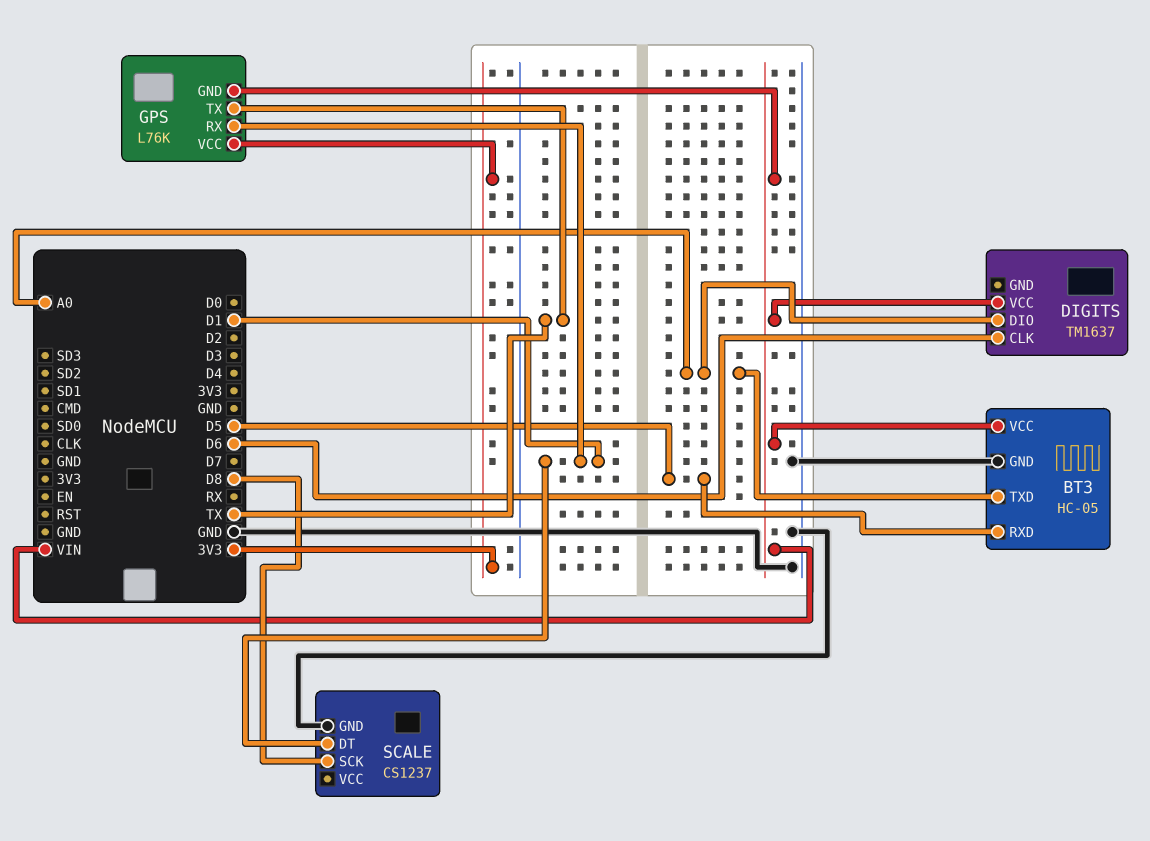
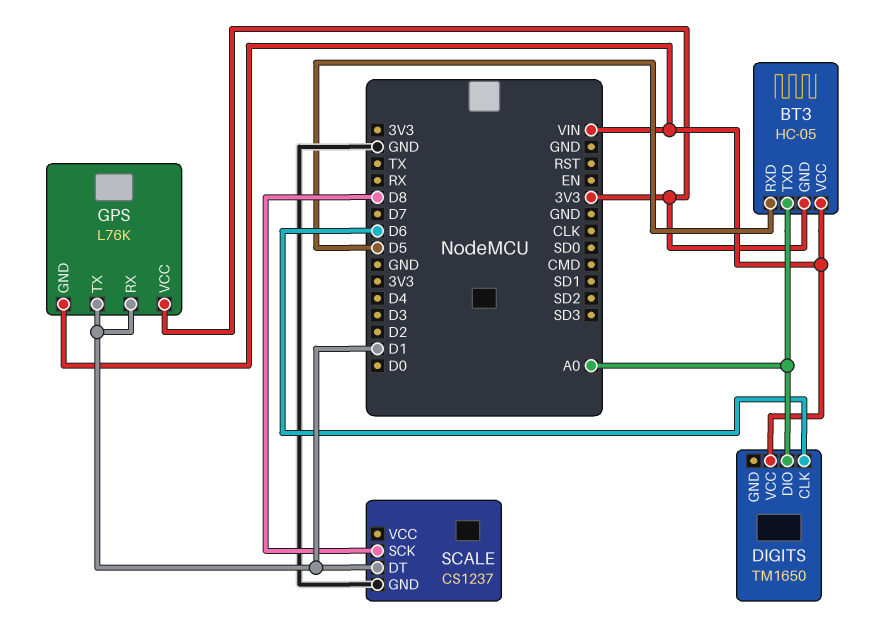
BT3 pin GND: GND -> 3V3
DIGITS: TM1637 -> TM1650
GPS pin TX: TX -> D1

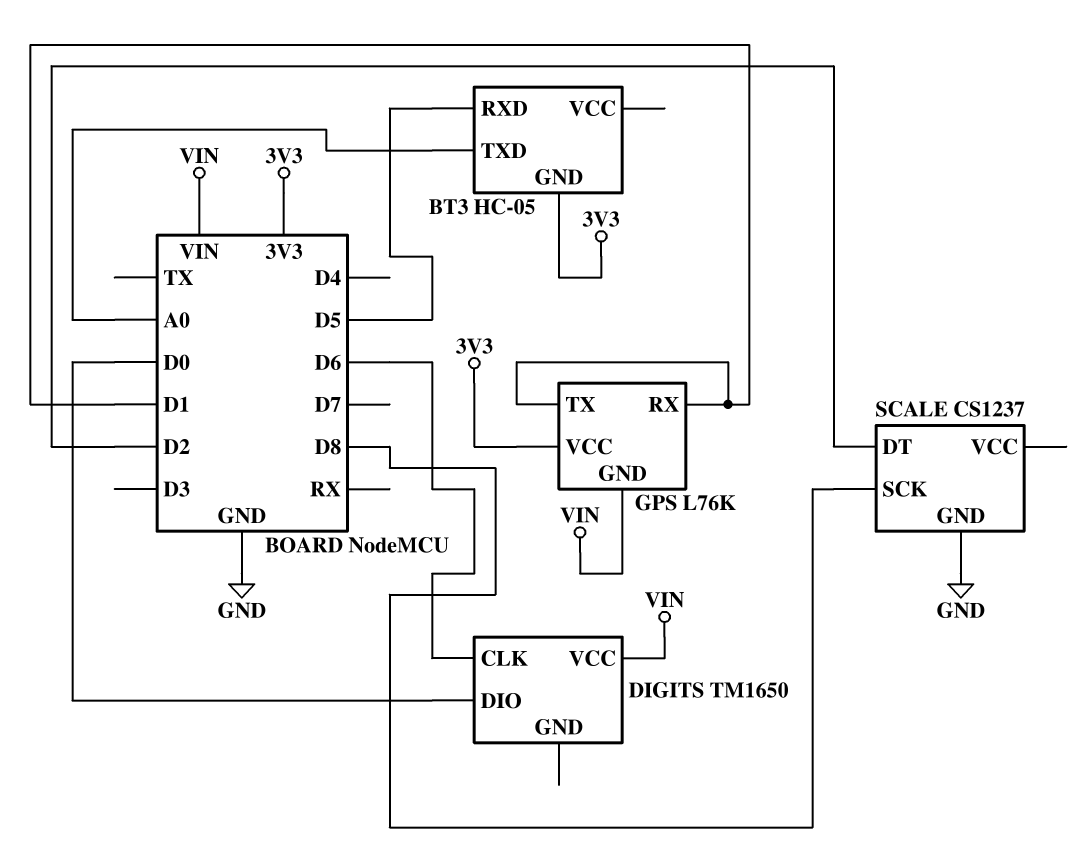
BT3 pin VCC: VIN -> none
DIGITS pin DIO: A0 -> D0
SCALE pin DT: D1 -> D2

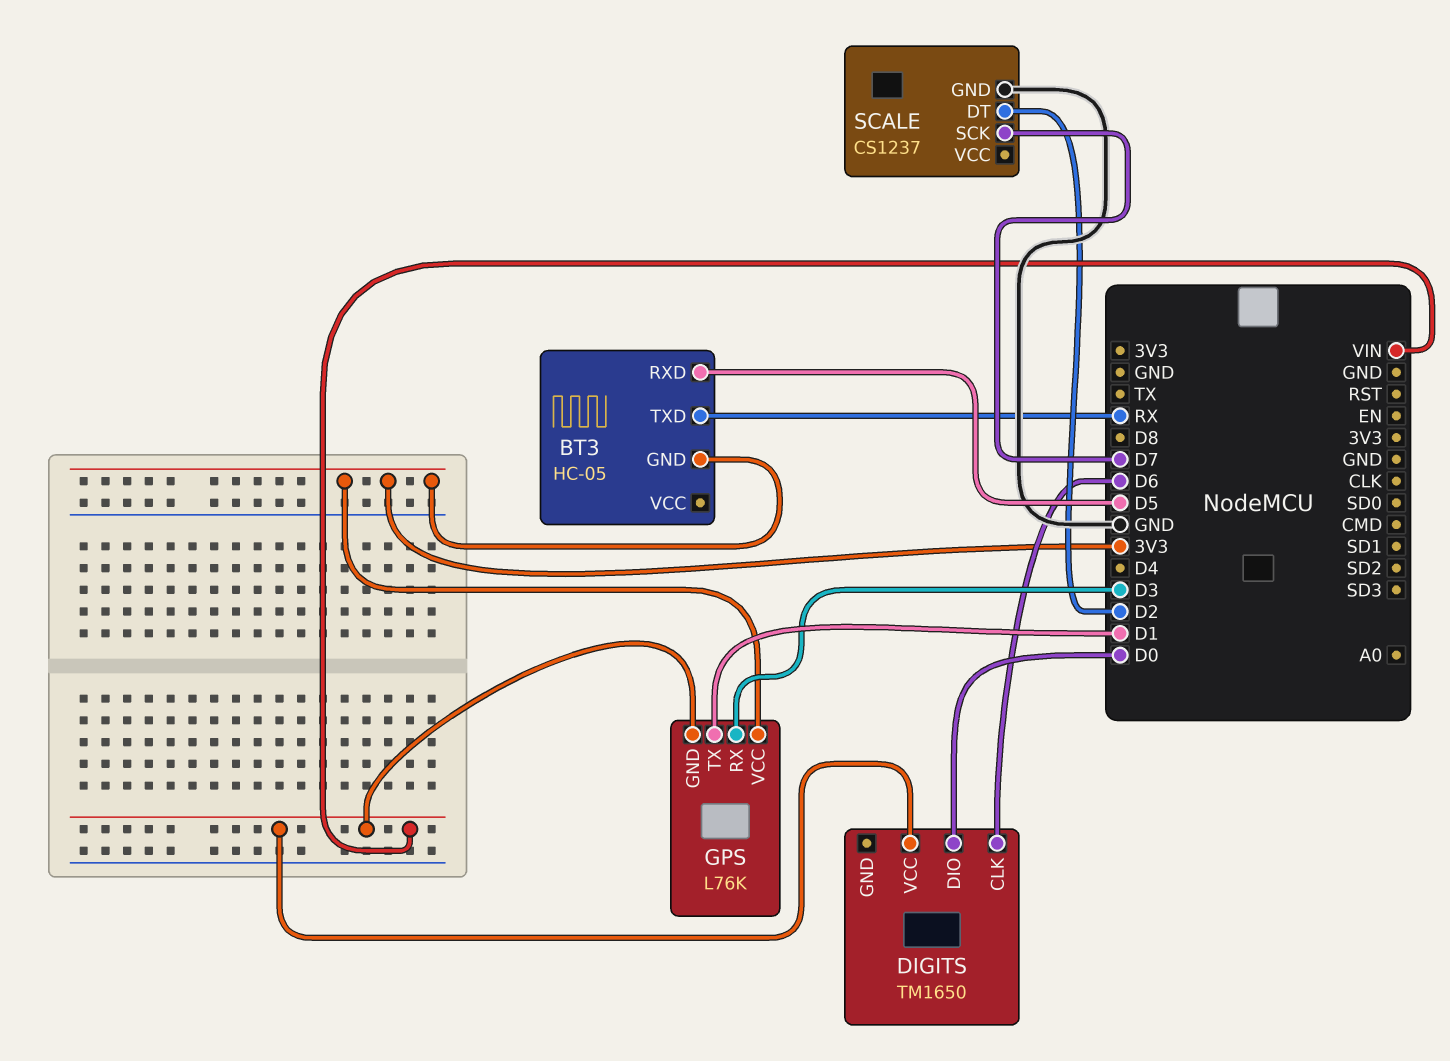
BT3 pin TXD: A0 -> RX
GPS pin RX: D1 -> D3
SCALE pin SCK: D8 -> D7

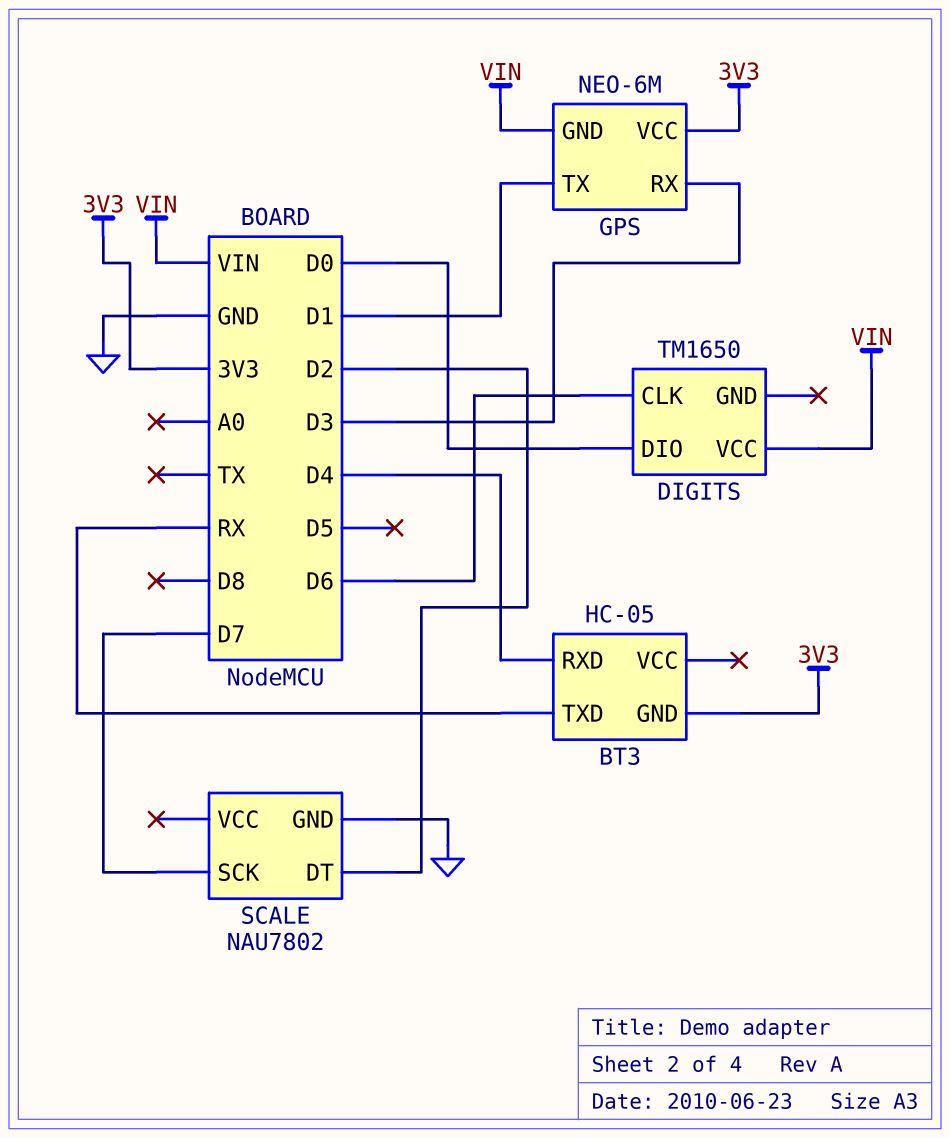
BT3 pin RXD: D5 -> D4
GPS: L76K -> NEO-6M
SCALE: CS1237 -> NAU7802

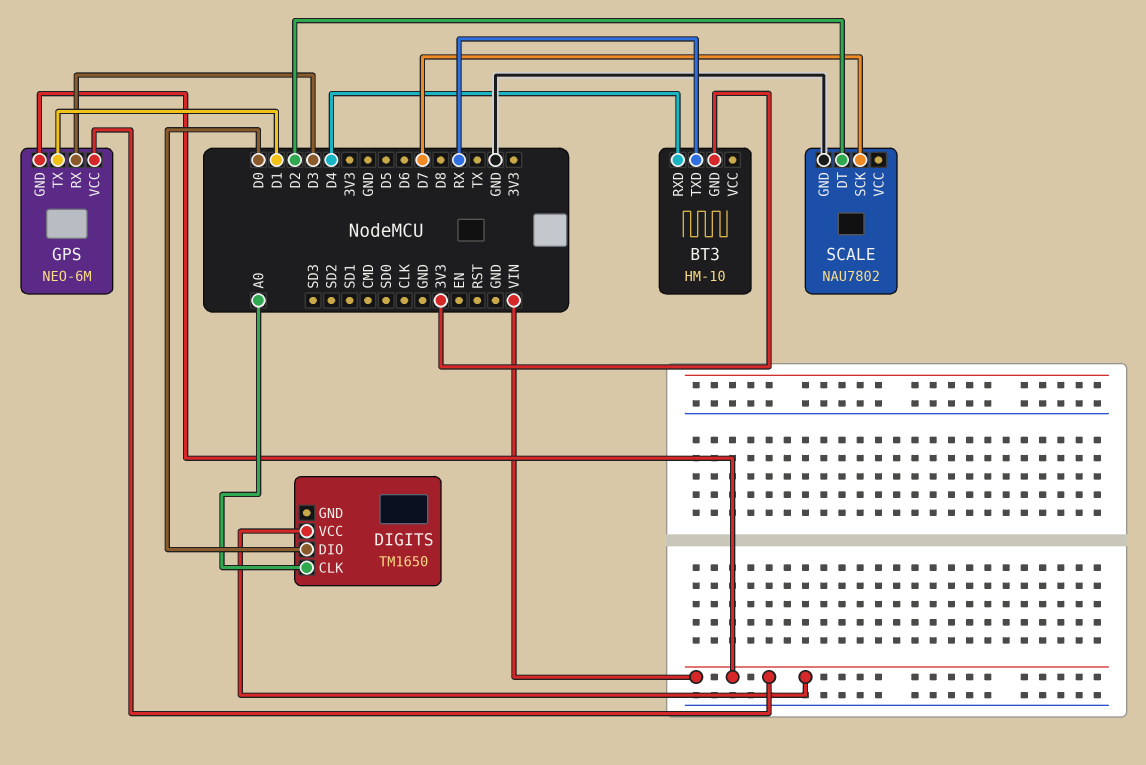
BT3: HC-05 -> HM-10
DIGITS pin CLK: D6 -> A0
GPS pin VCC: 3V3 -> VIN

